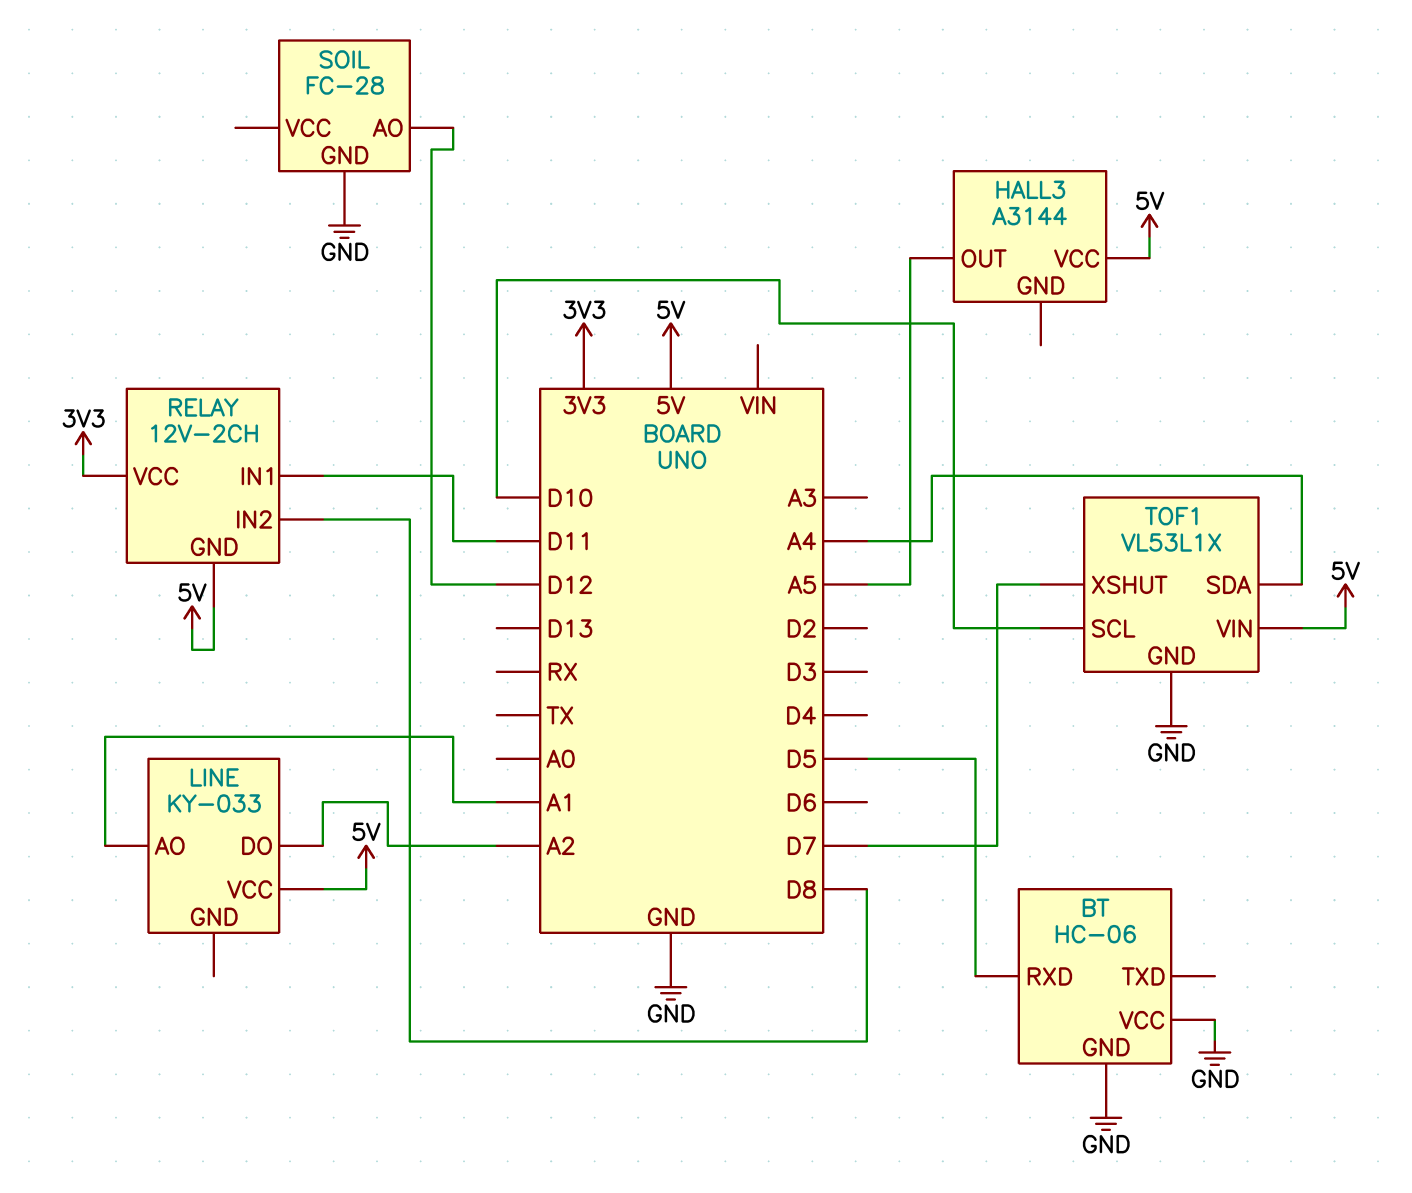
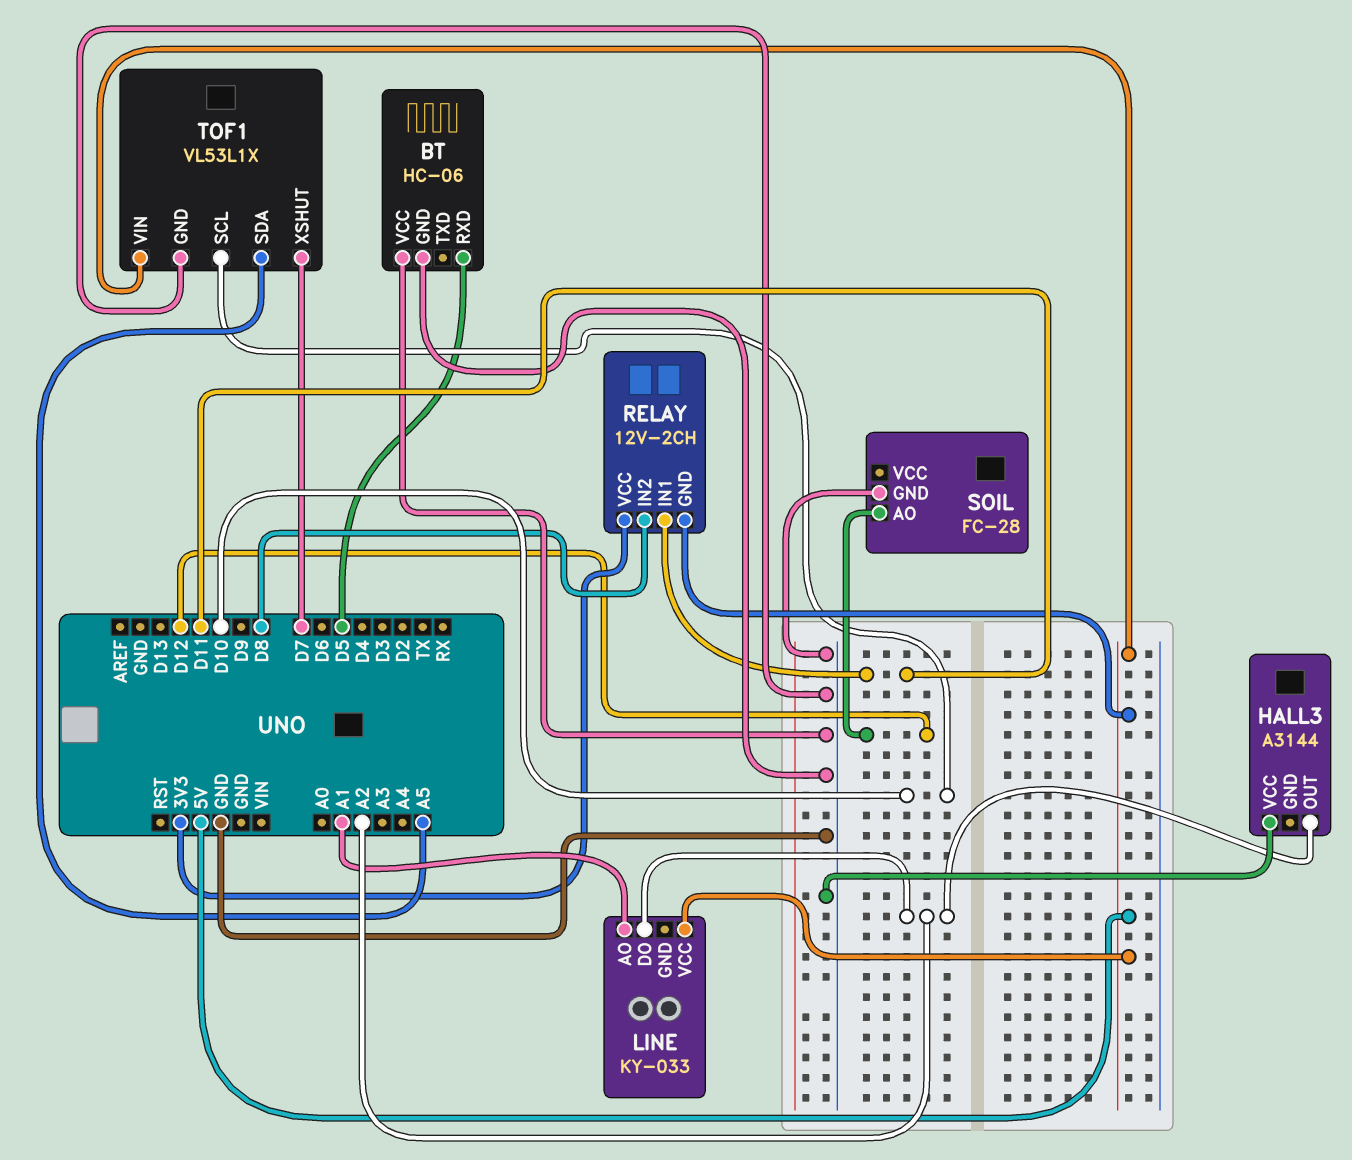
HALL3 pin OUT: A5 -> A2
HALL3 pin VCC: 5V -> GND
TOF1 pin SDA: A4 -> A5

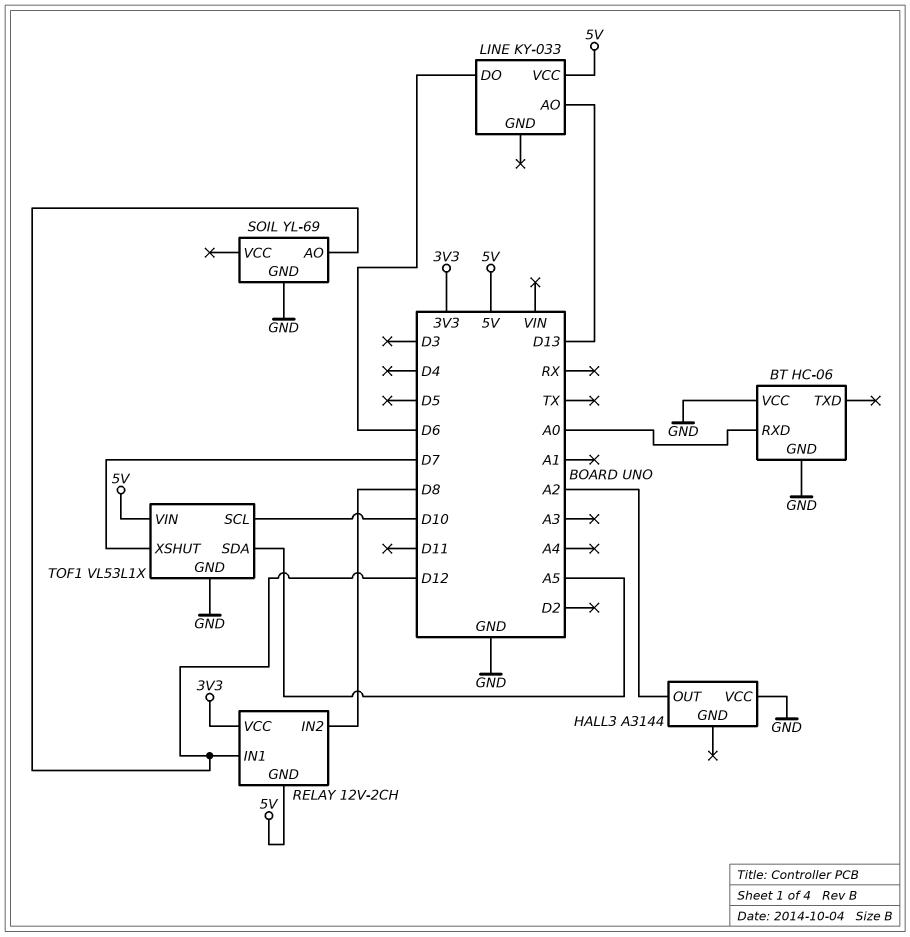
BT pin RXD: D5 -> A0
LINE pin AO: A1 -> D13
LINE pin DO: A2 -> D6
RELAY pin IN1: D11 -> D12
SOIL: FC-28 -> YL-69

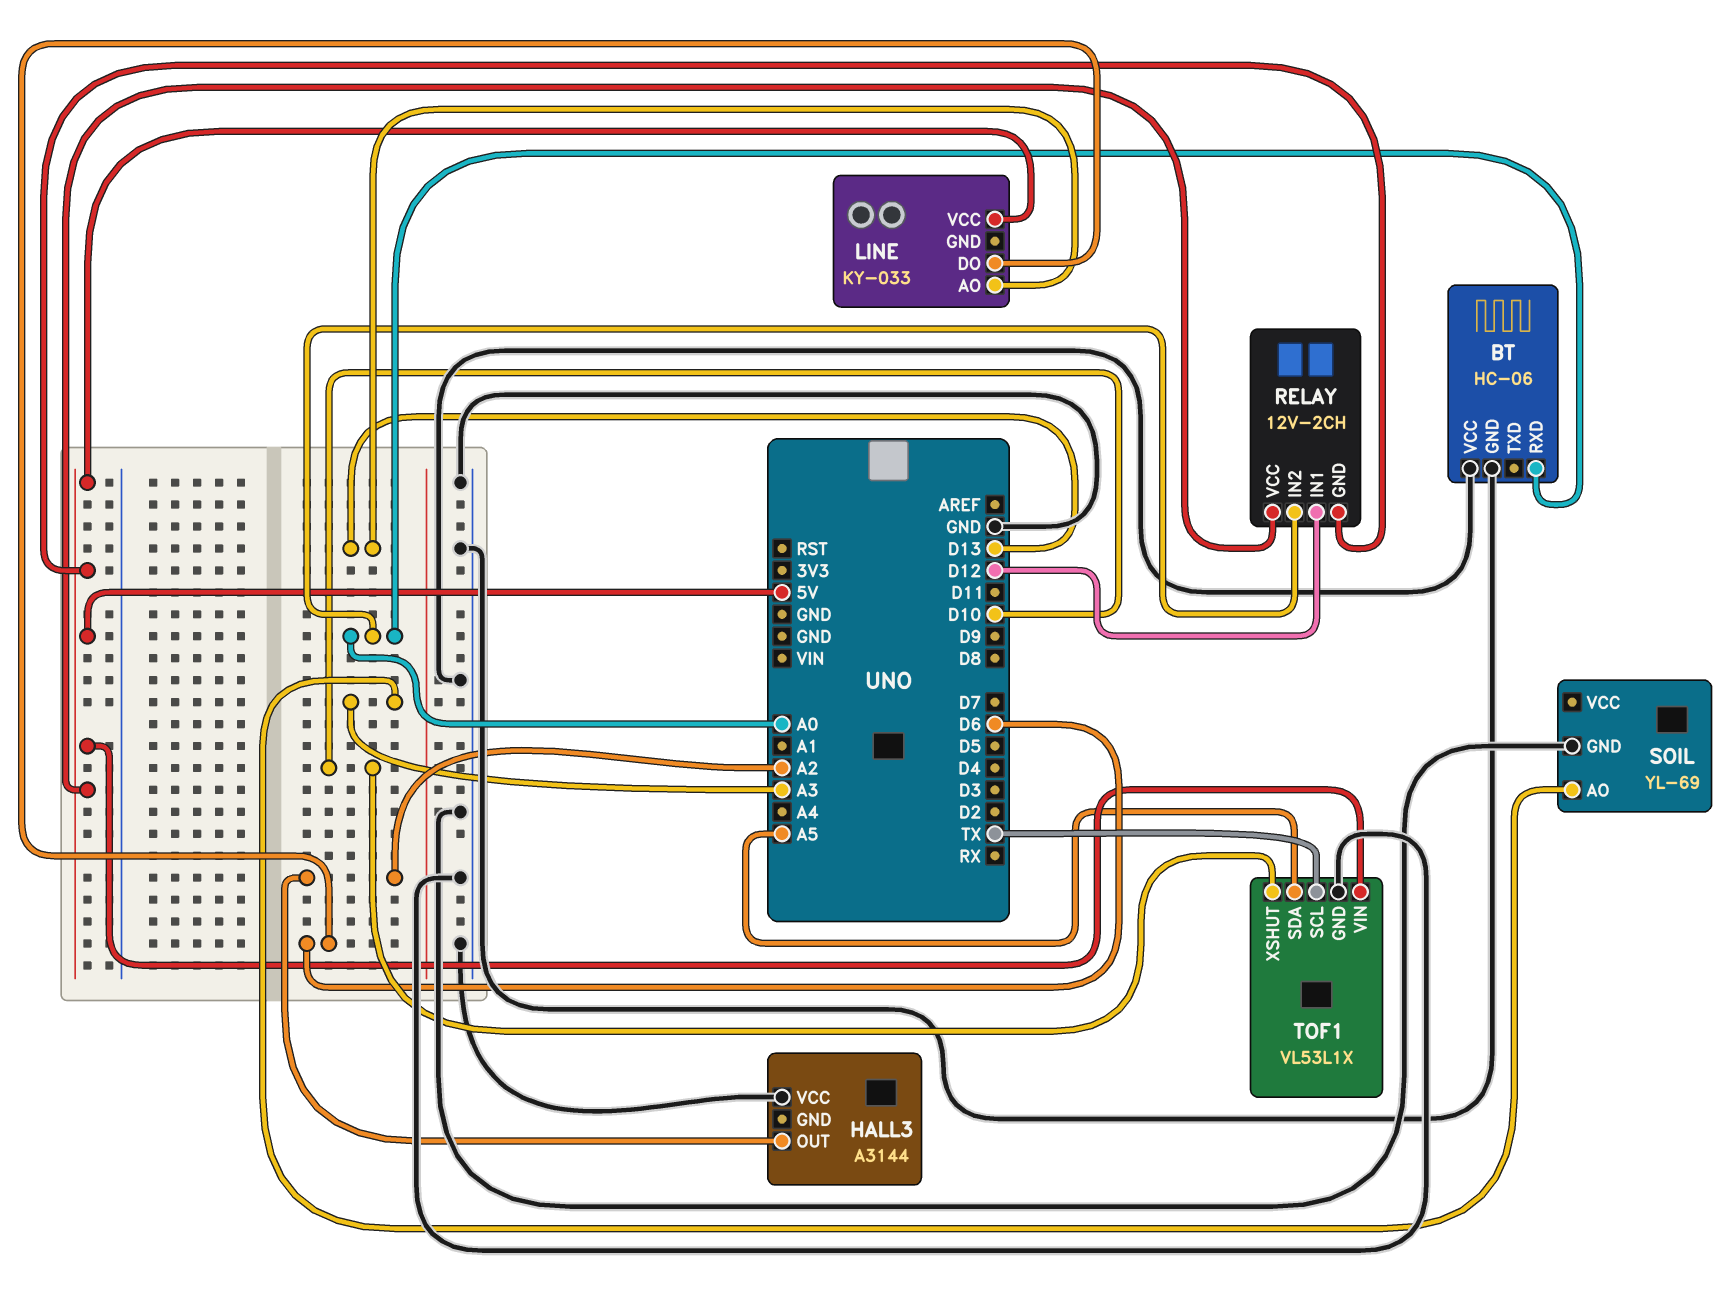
RELAY pin IN2: D8 -> A0
RELAY pin VCC: 3V3 -> 5V
SOIL pin AO: D12 -> A3
TOF1 pin SCL: D10 -> TX
TOF1 pin XSHUT: D7 -> D10

